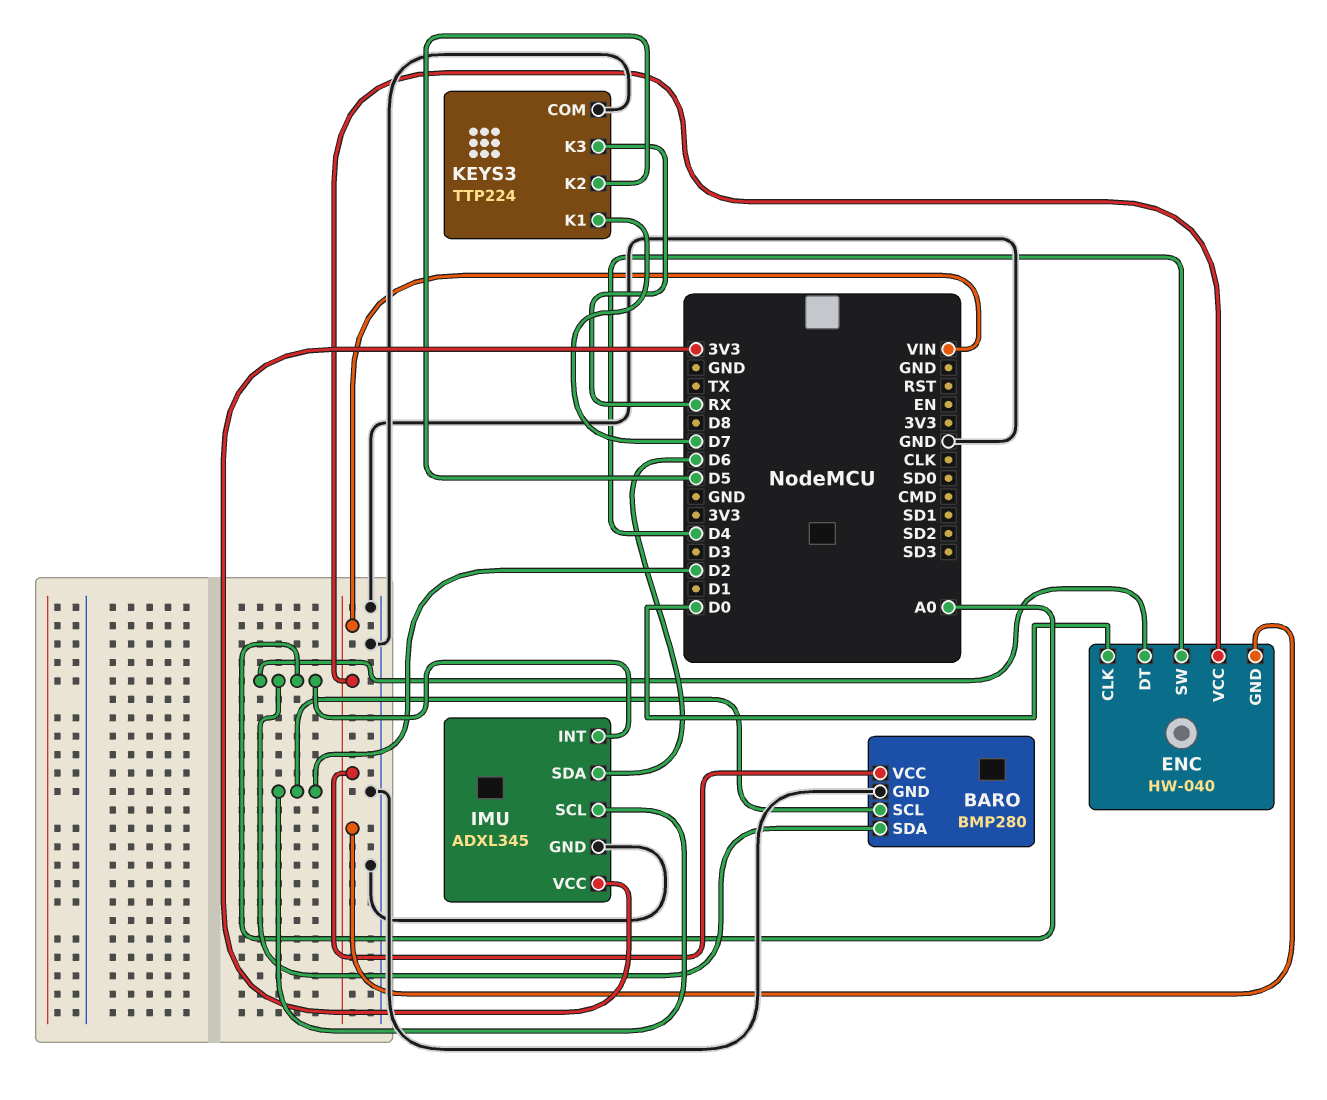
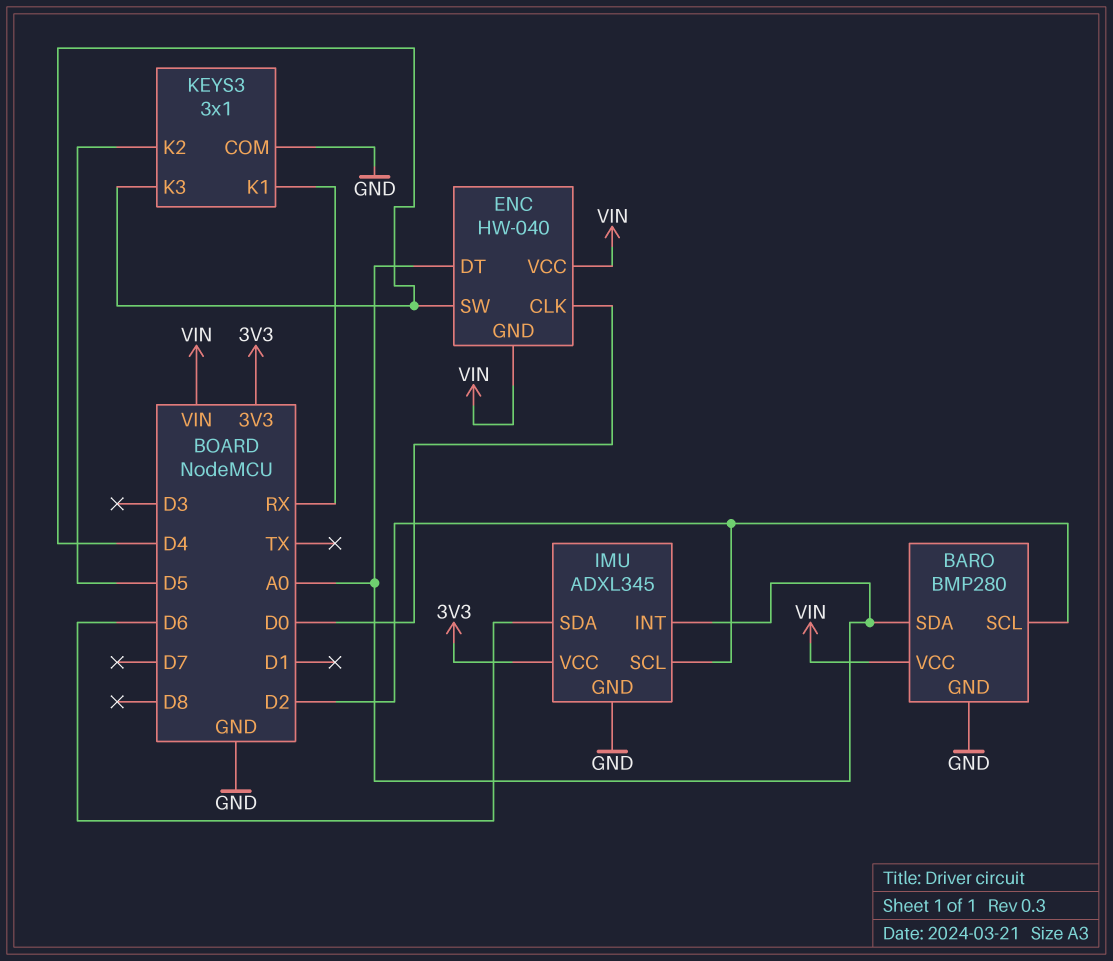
KEYS3: TTP224 -> 3x1
KEYS3 pin K1: D7 -> RX
KEYS3 pin K3: RX -> D4

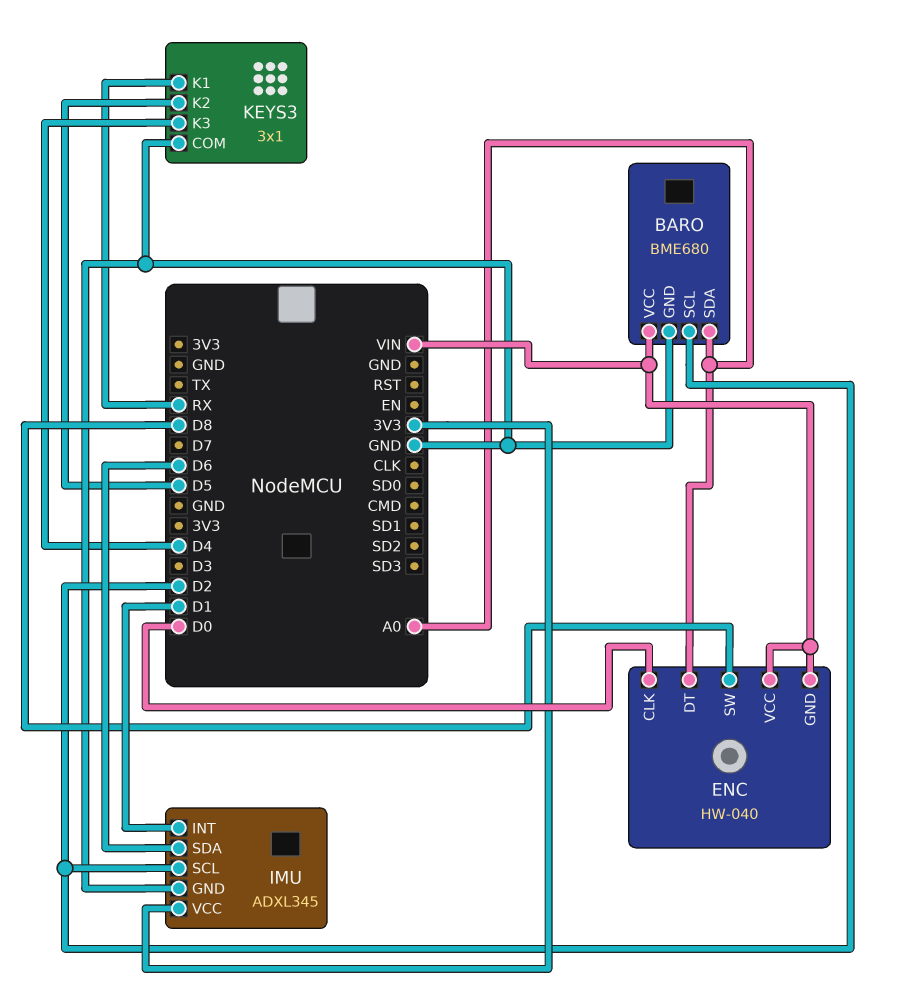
BARO: BMP280 -> BME680
ENC pin SW: D4 -> D8
IMU pin INT: A0 -> D1

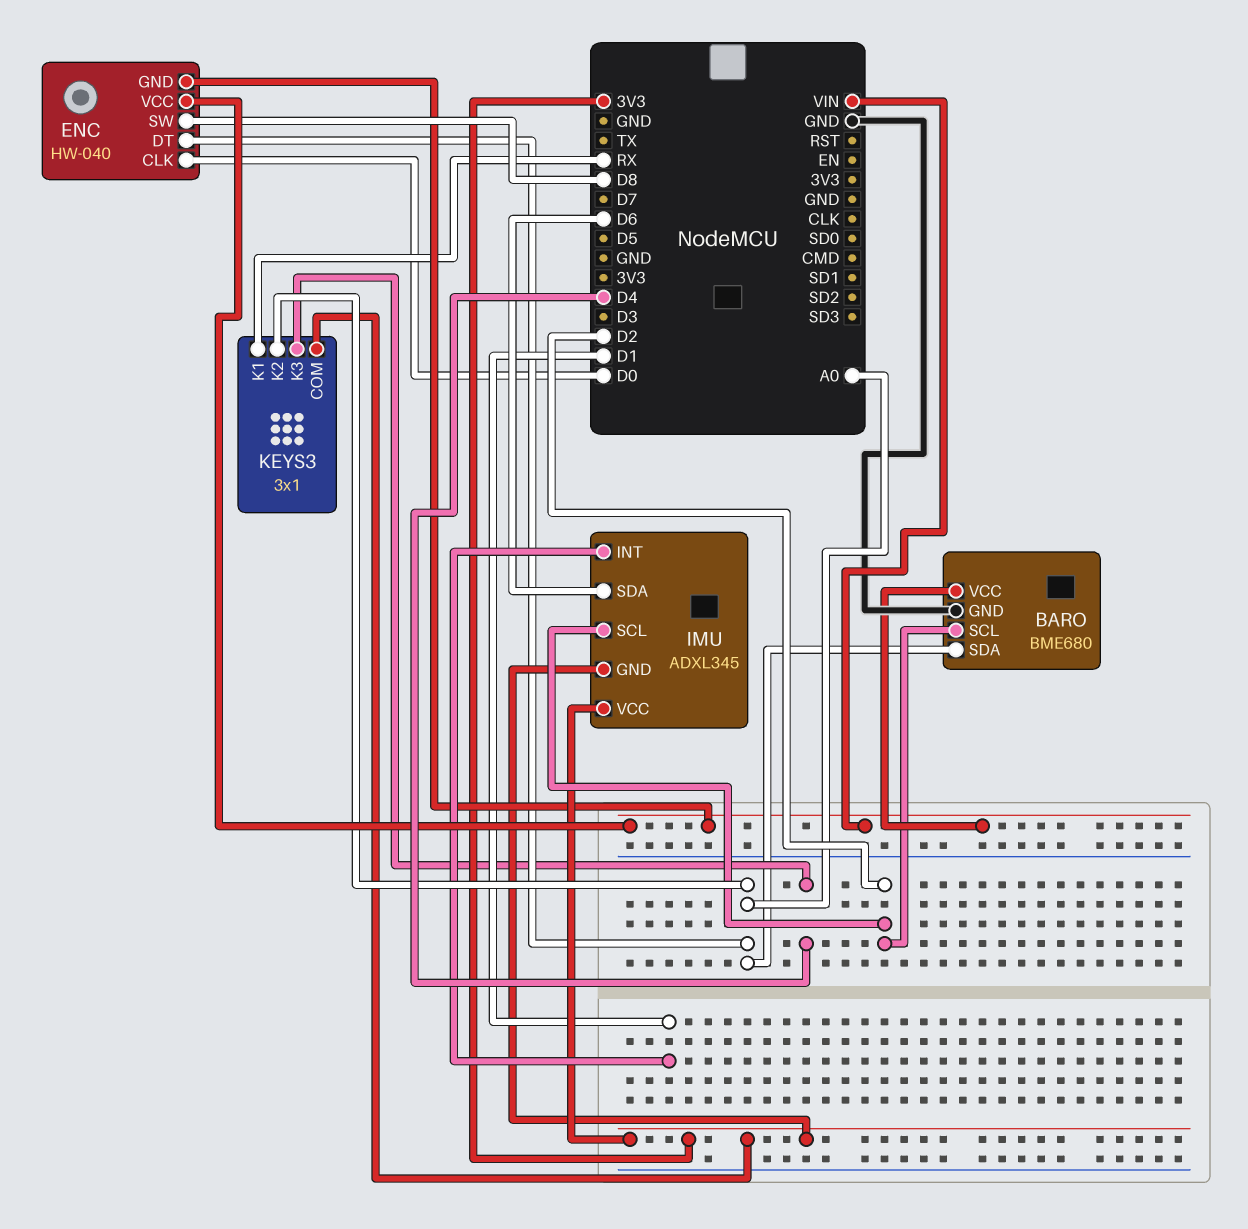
IMU pin GND: GND -> 3V3
KEYS3 pin COM: GND -> 3V3
KEYS3 pin K2: D5 -> A0

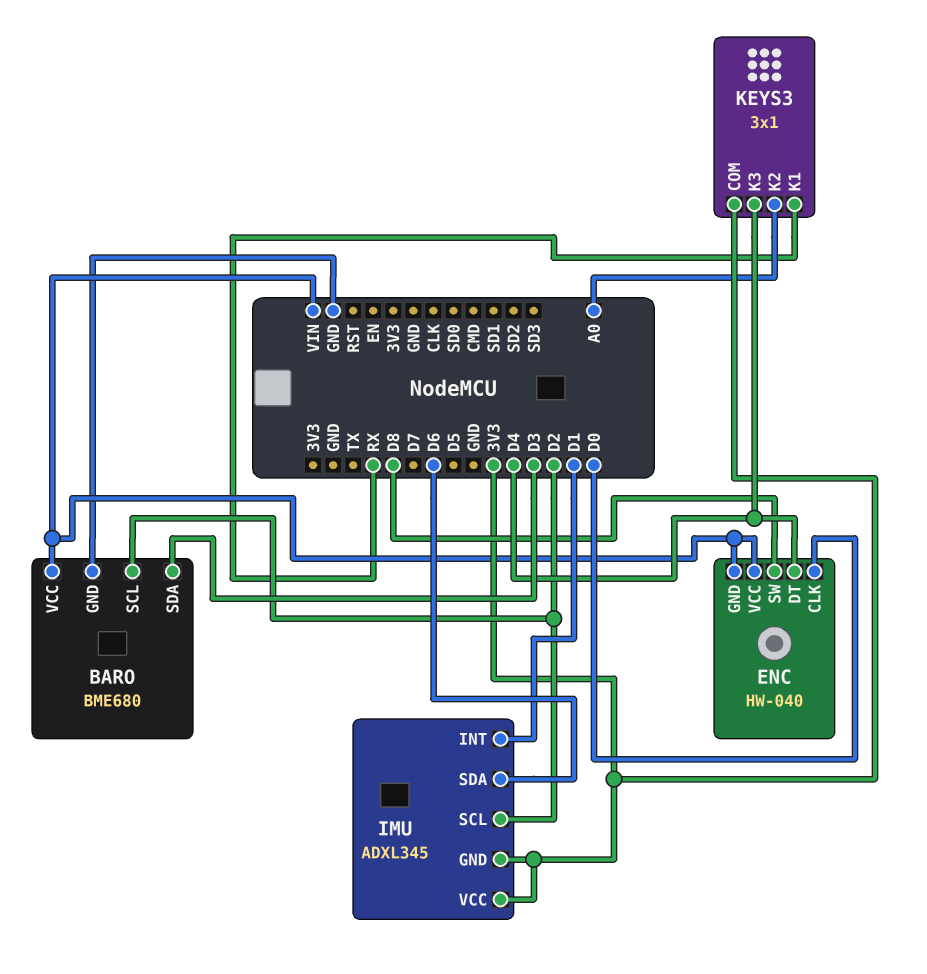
BARO pin SDA: A0 -> D3
ENC pin DT: A0 -> D4

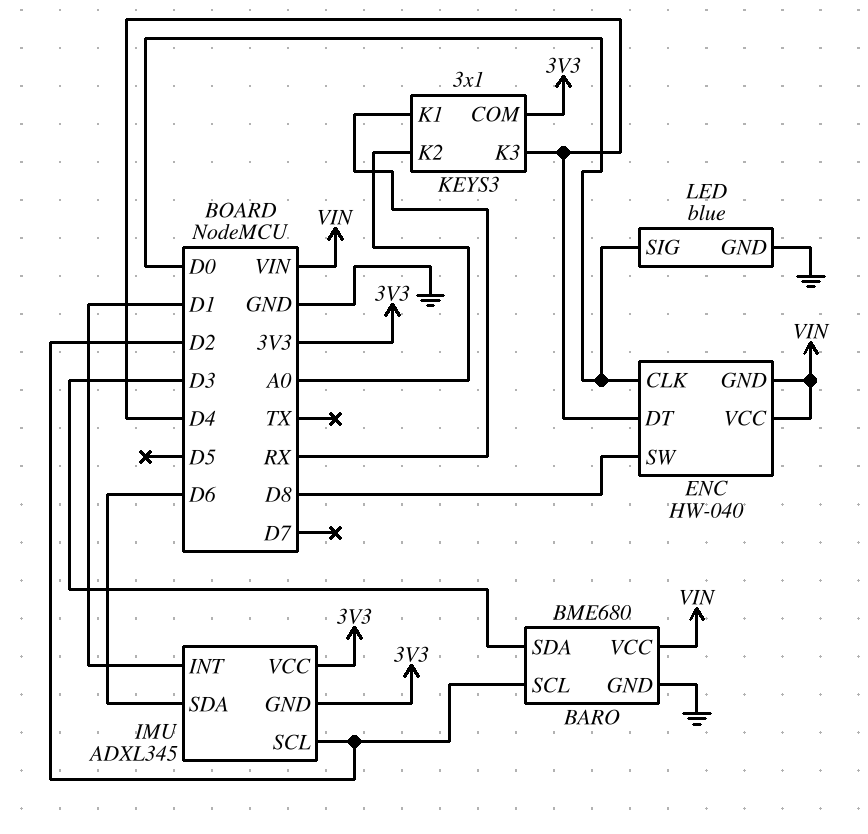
LED: none -> blue
LED pin GND: none -> GND
LED pin SIG: none -> D0

